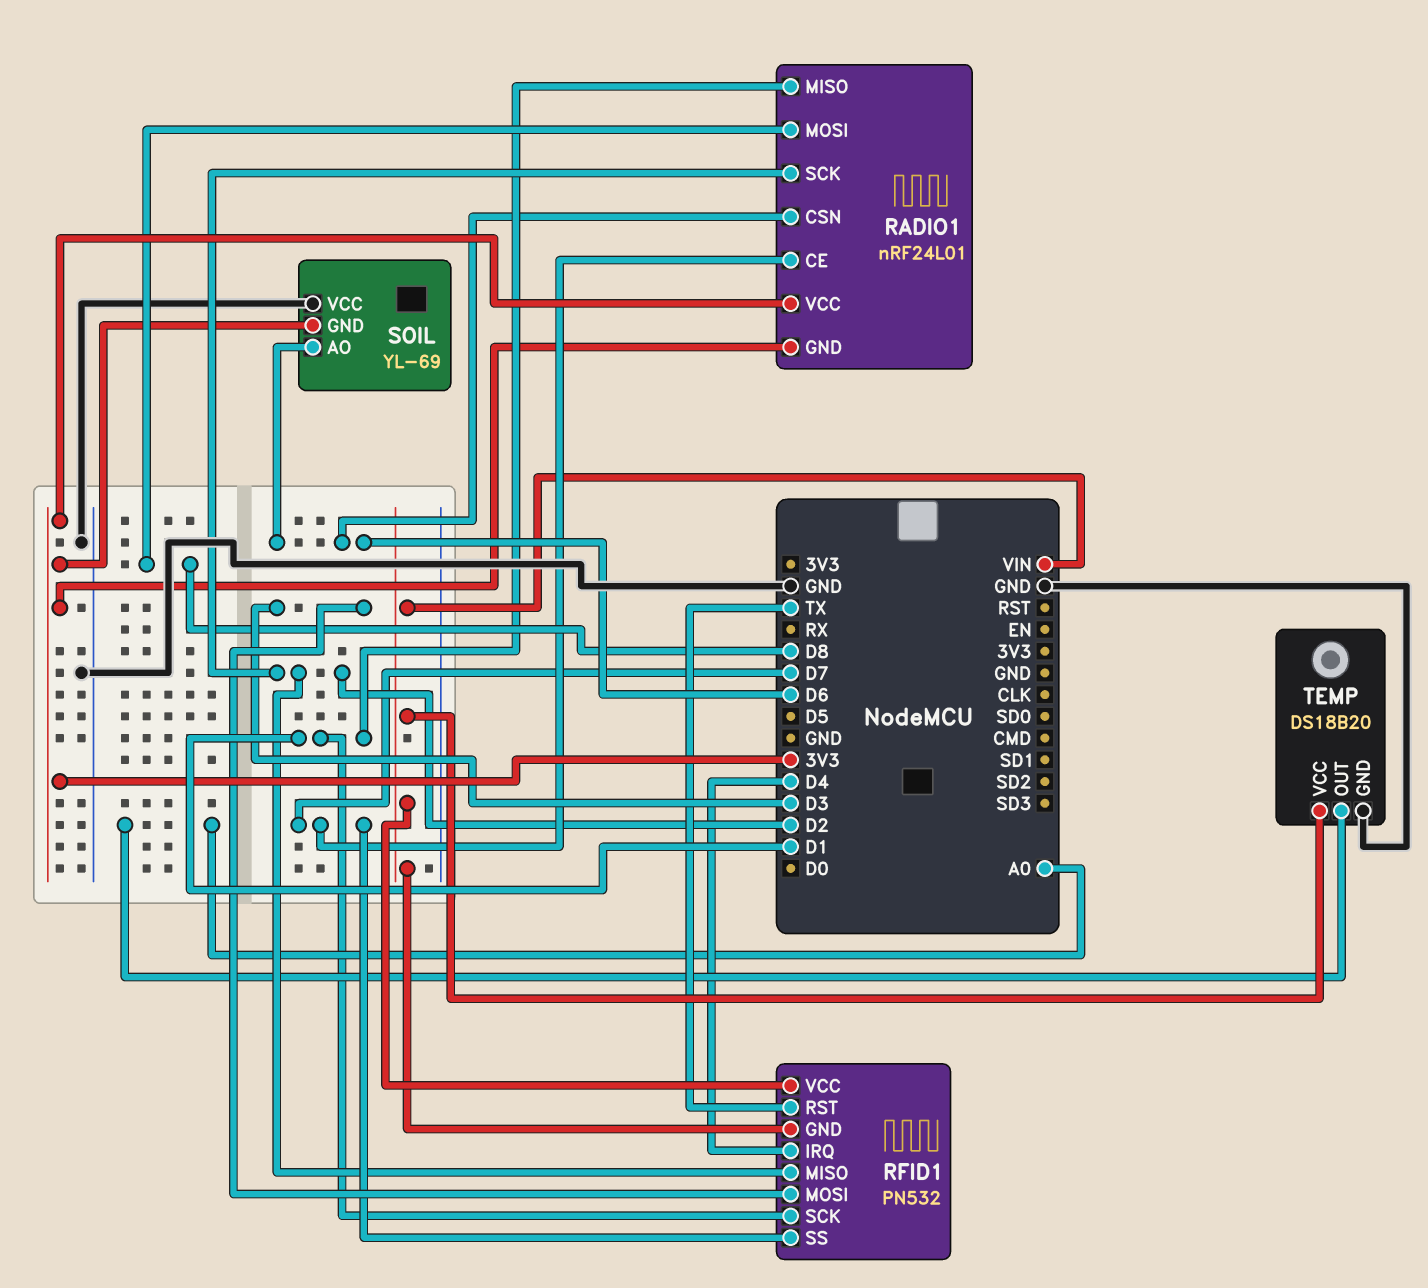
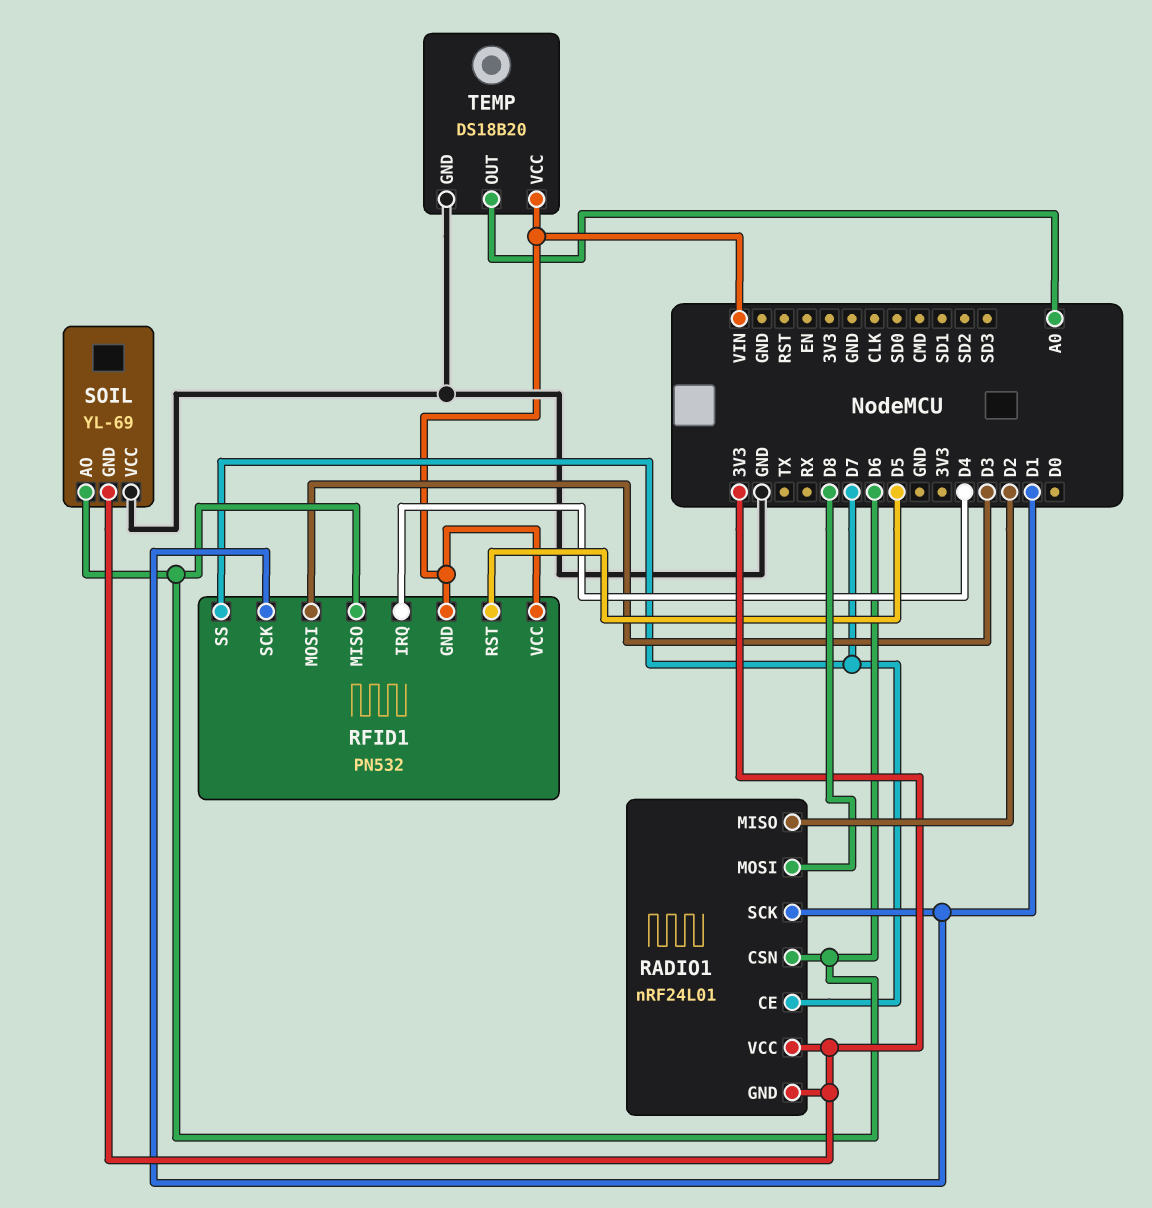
RADIO1 pin MISO: D1 -> D2
RADIO1 pin SCK: D2 -> D1
RFID1 pin MISO: D2 -> D6
RFID1 pin RST: TX -> D5

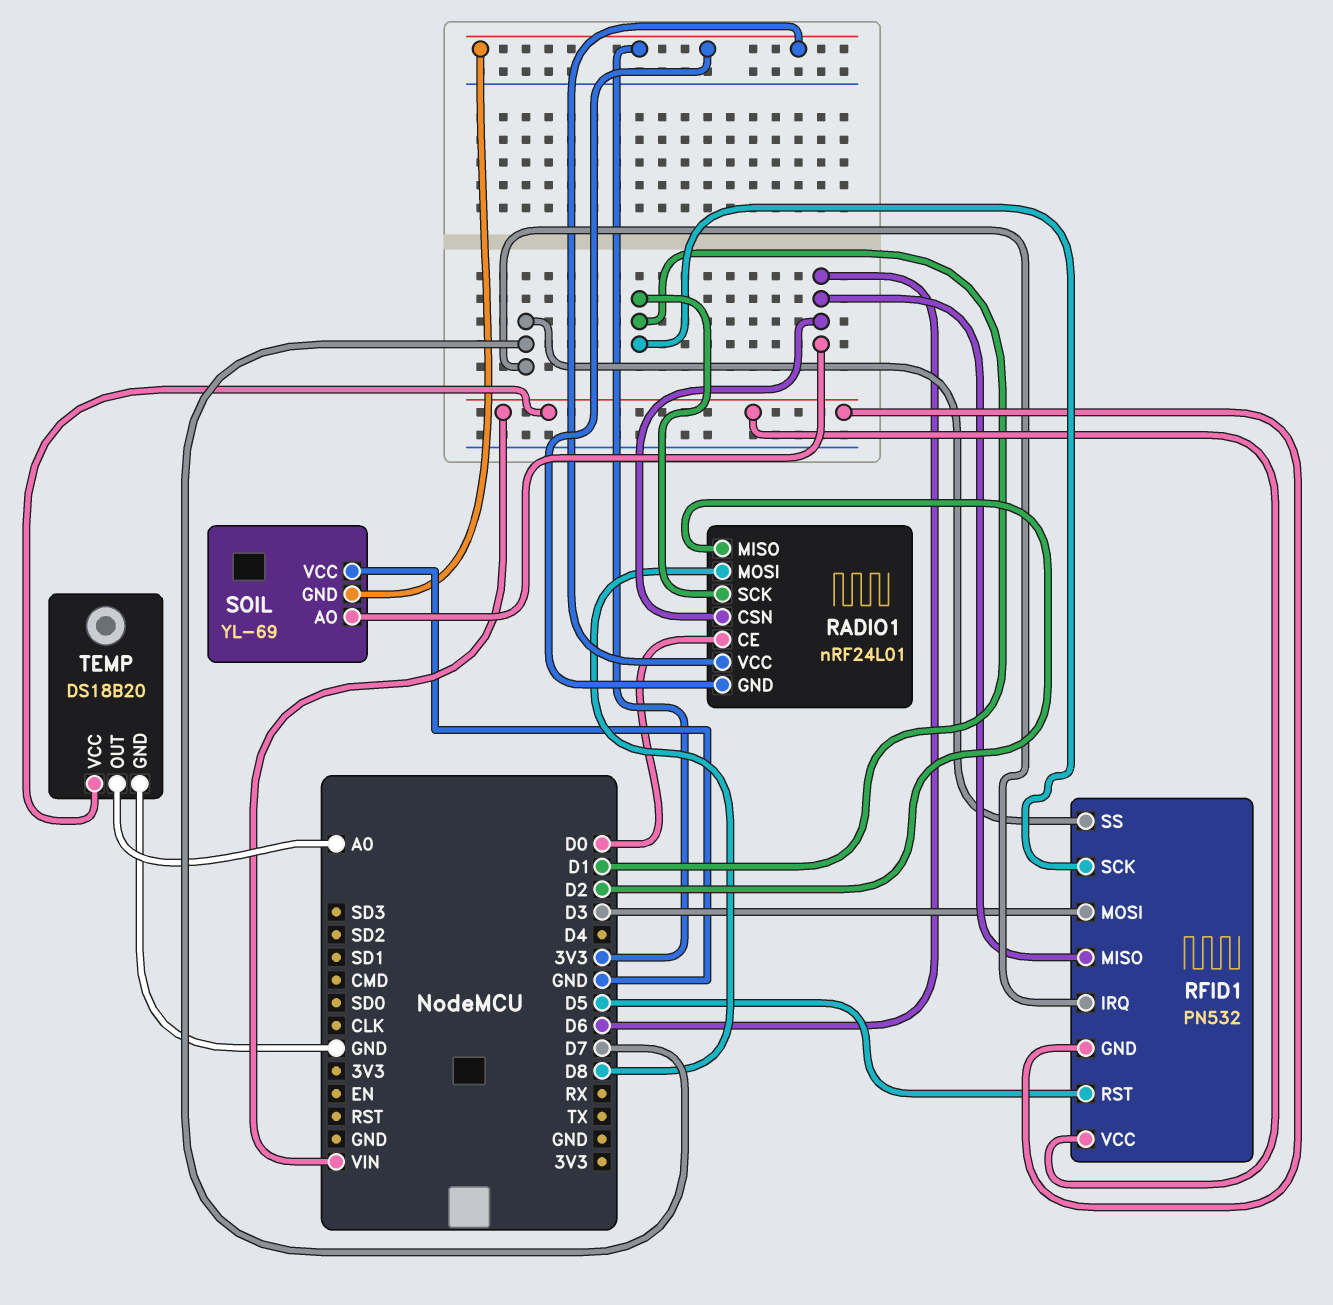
RADIO1 pin CE: D7 -> D0
RFID1 pin IRQ: D4 -> D7

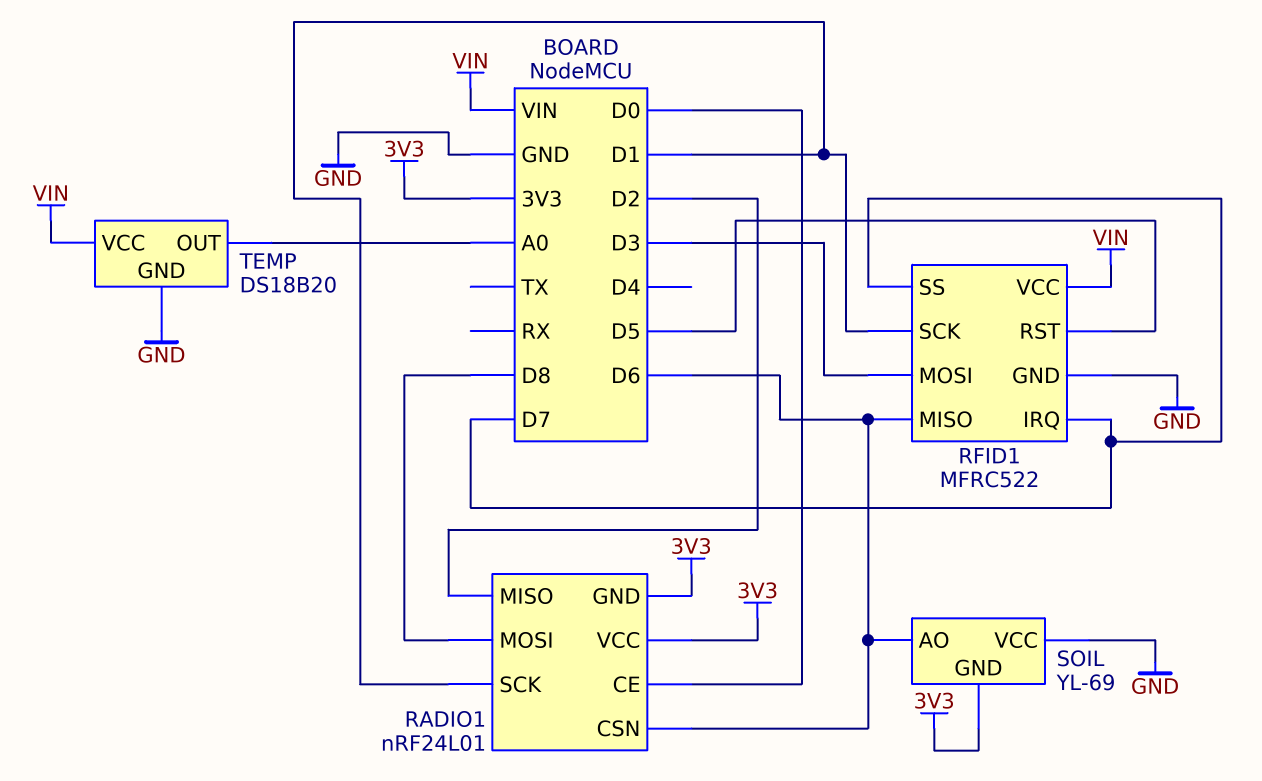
RFID1: PN532 -> MFRC522
RFID1 pin GND: VIN -> GND

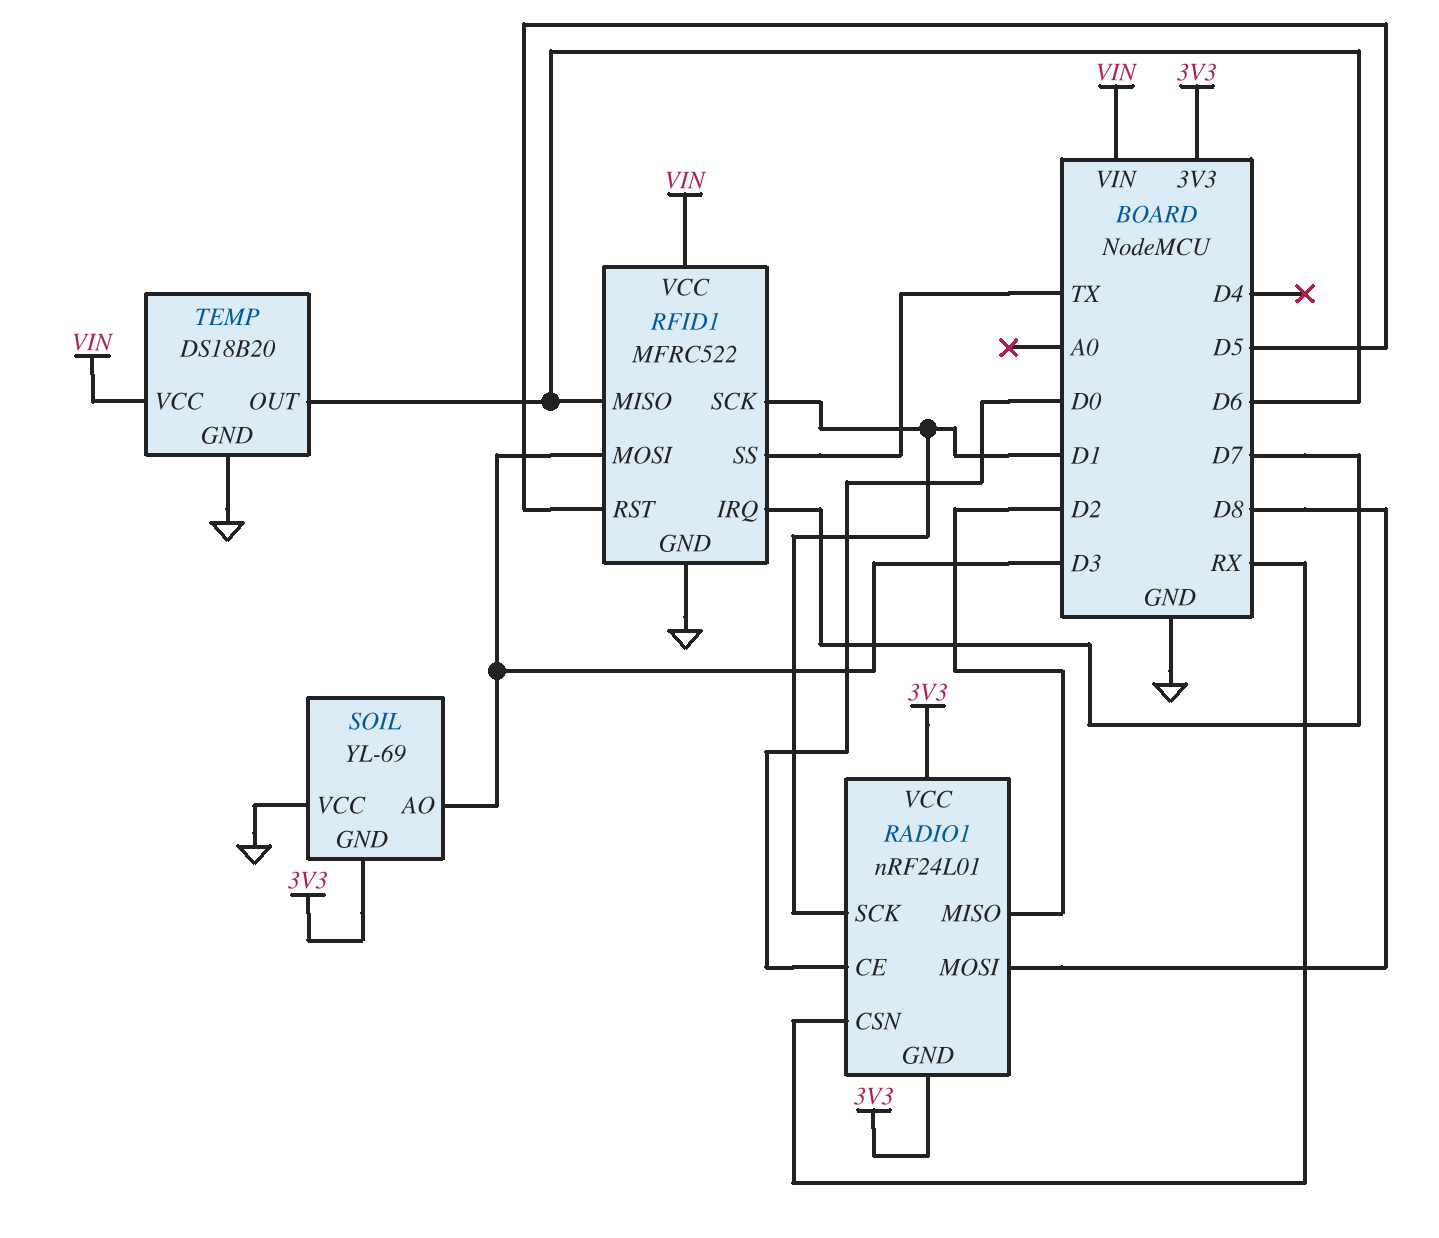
RADIO1 pin CSN: D6 -> RX
RFID1 pin SS: D7 -> TX
SOIL pin AO: D6 -> D3
TEMP pin OUT: A0 -> D6

